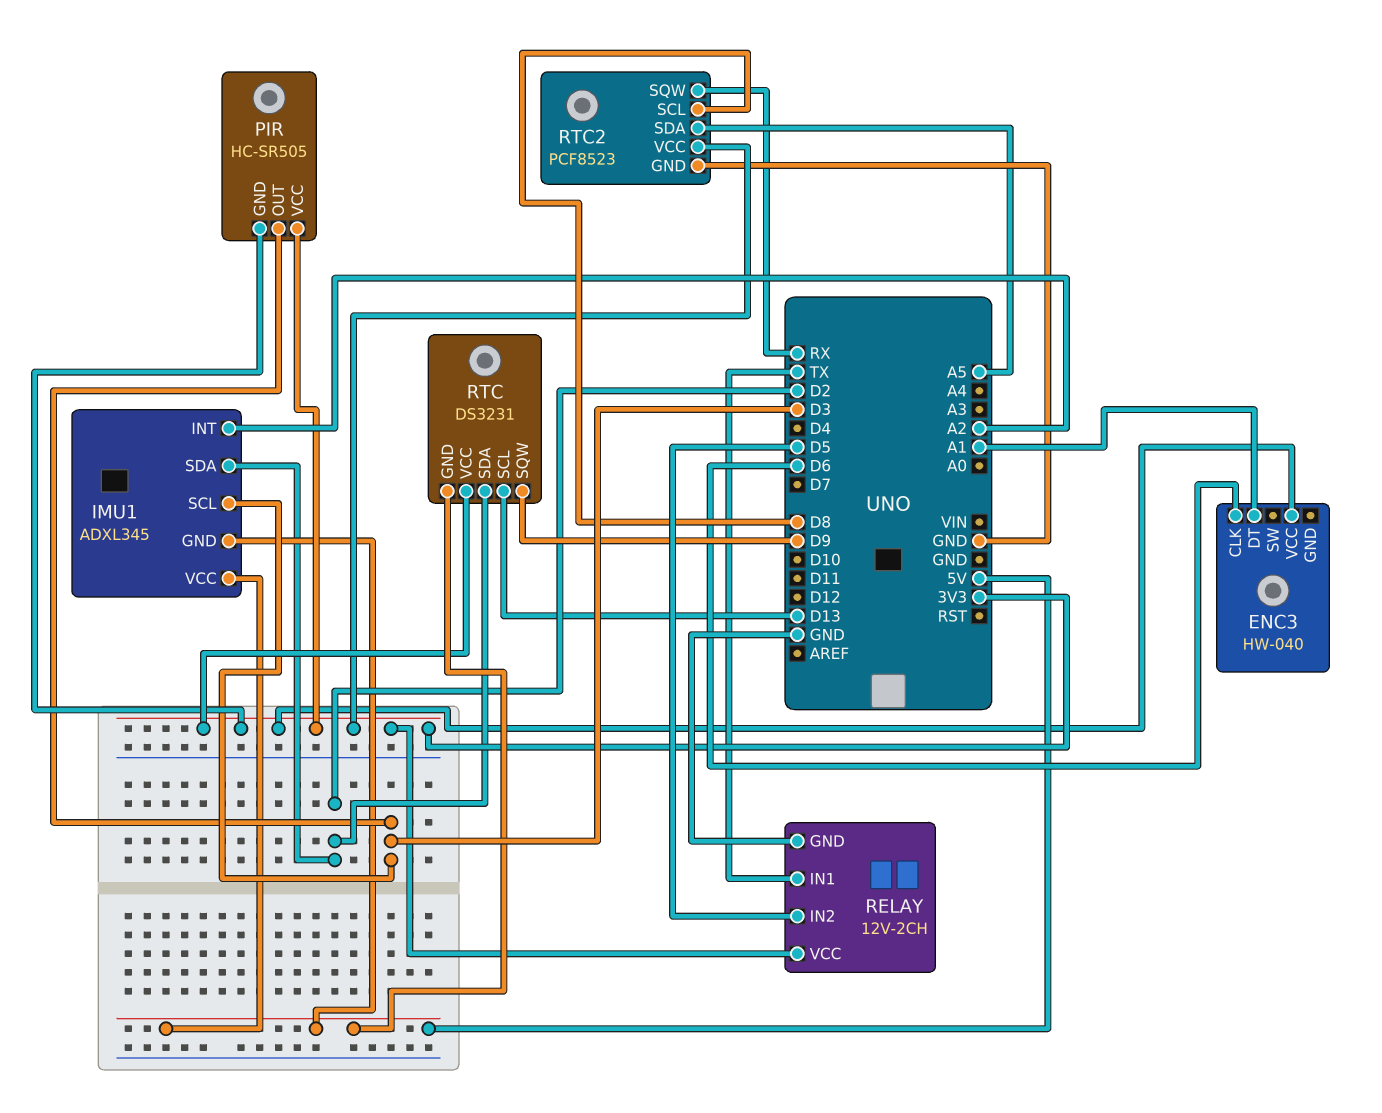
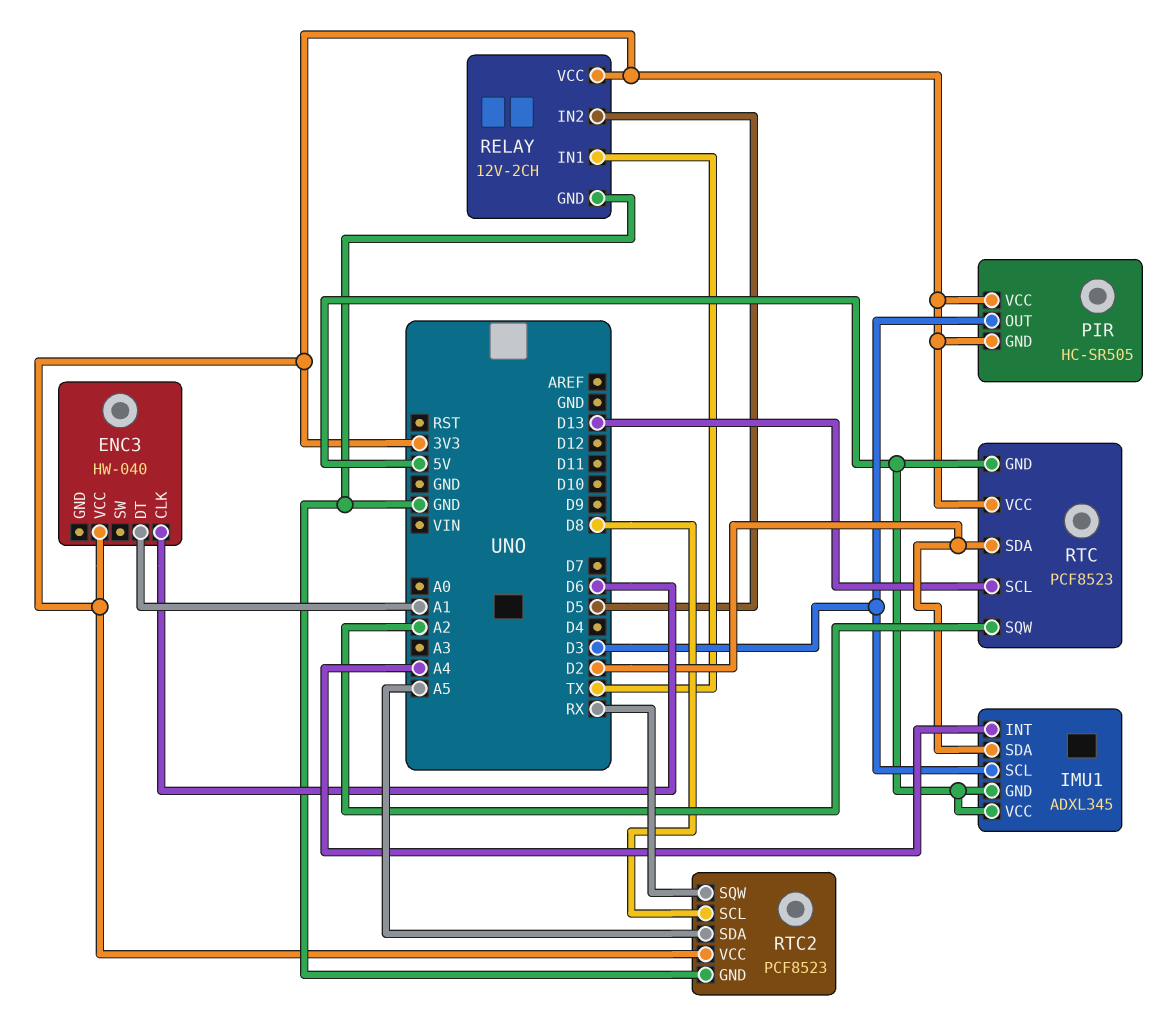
IMU1 pin INT: A2 -> A4
RTC: DS3231 -> PCF8523
RTC pin SQW: D9 -> A2

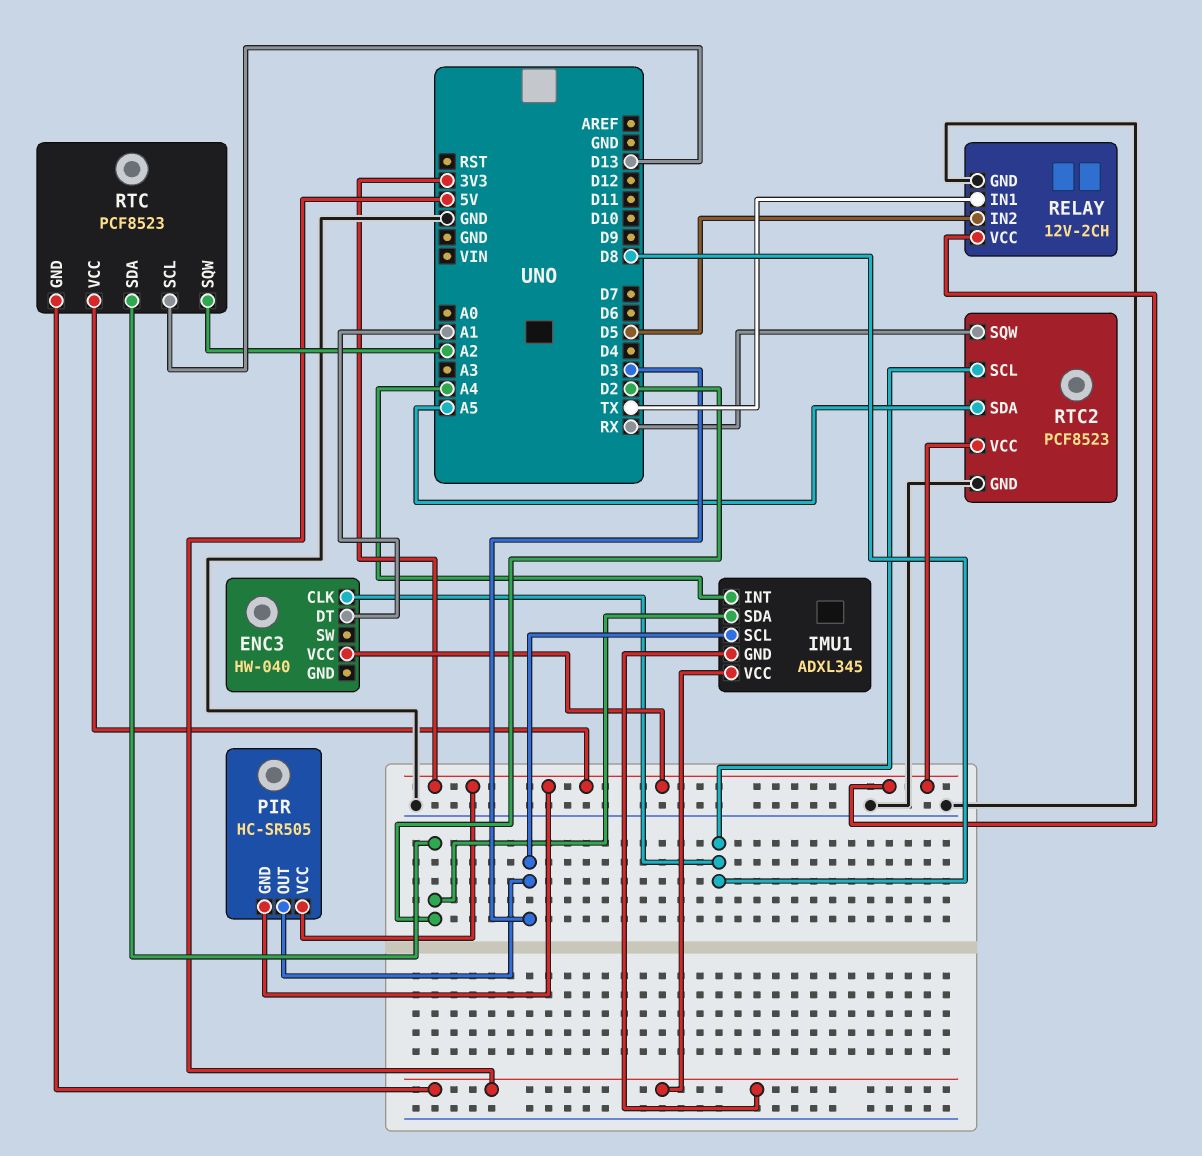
ENC3 pin CLK: D6 -> D8

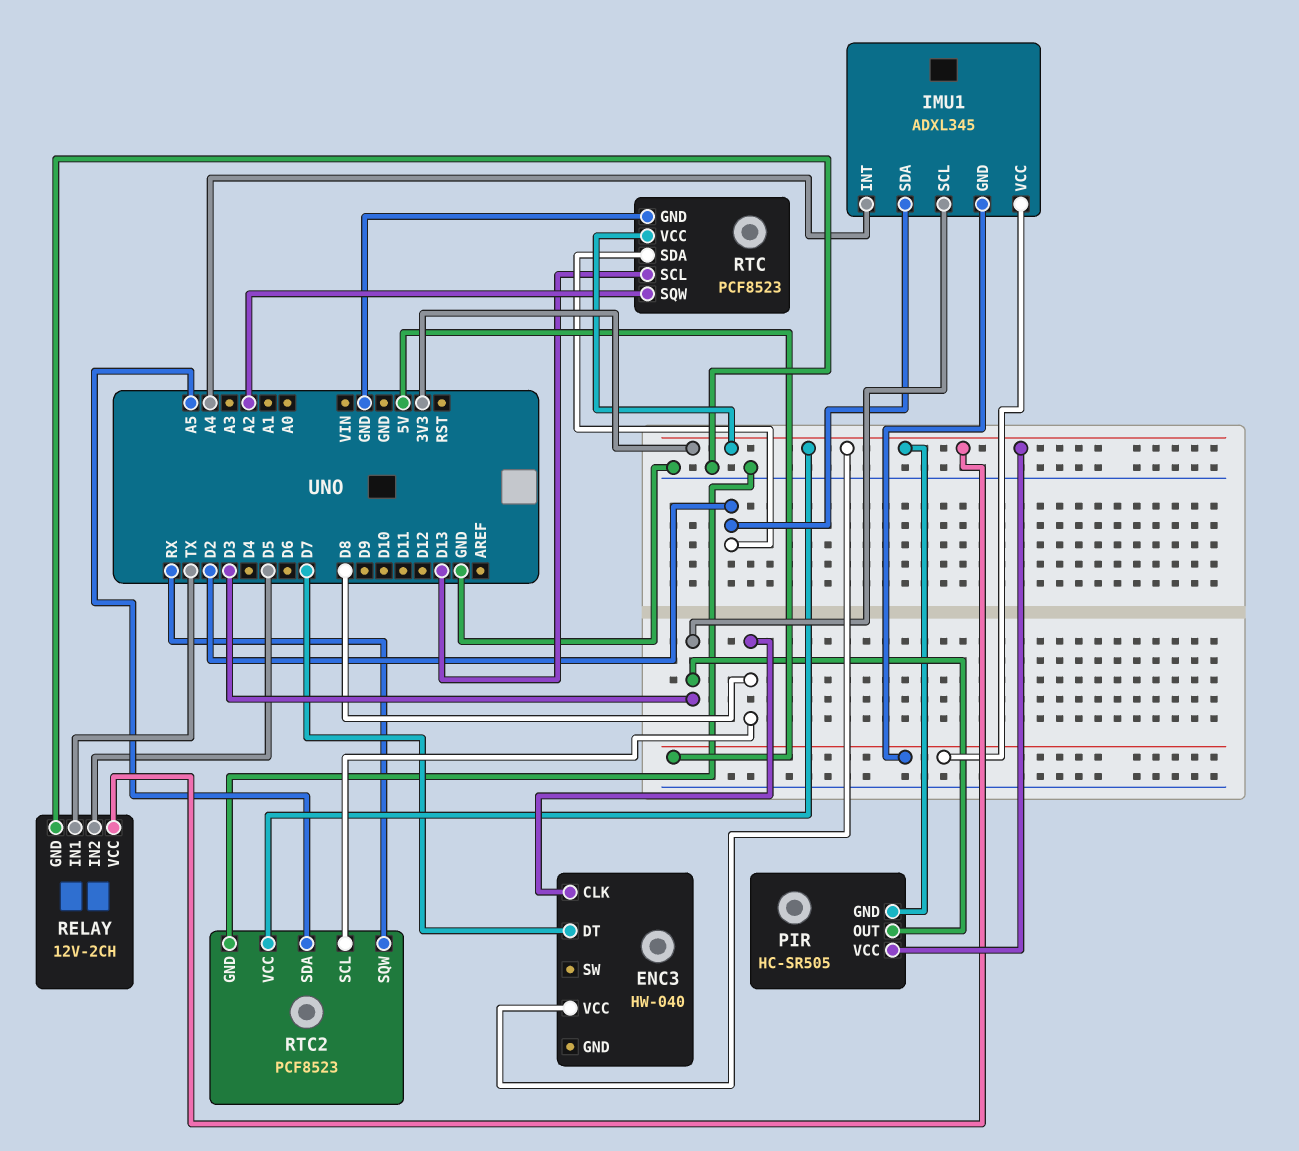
ENC3 pin DT: A1 -> D7
RTC pin GND: 5V -> GND

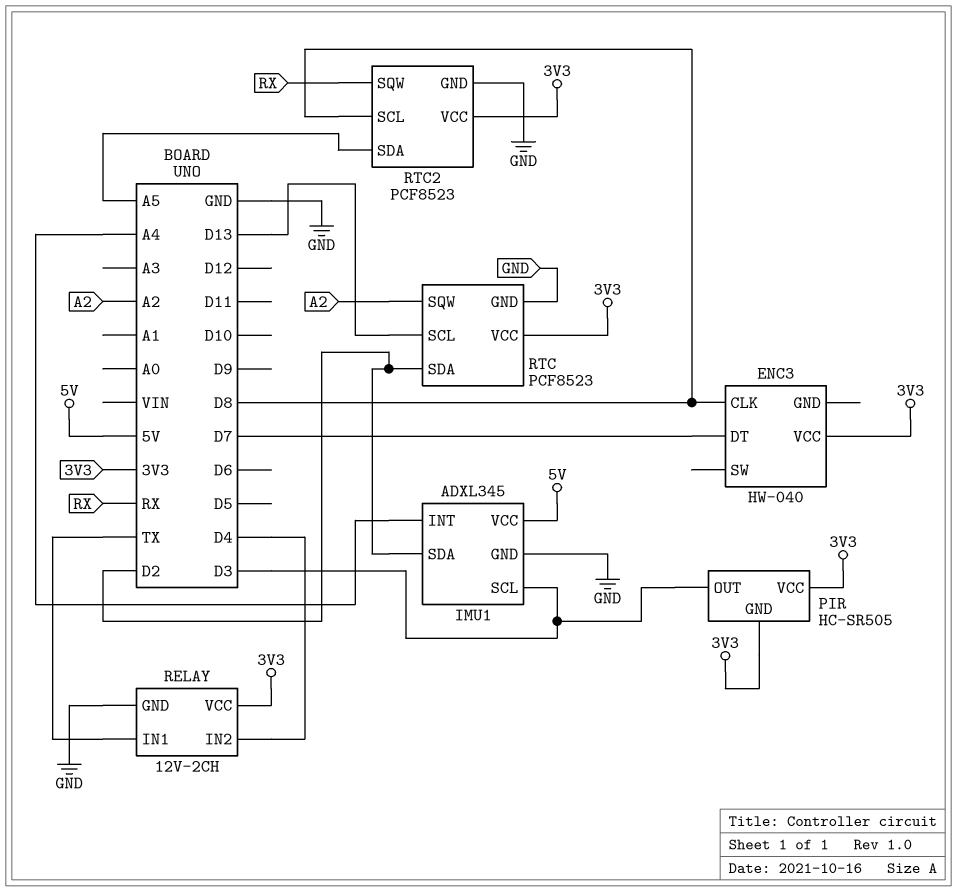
IMU1 pin GND: 5V -> GND
RELAY pin IN2: D5 -> D4

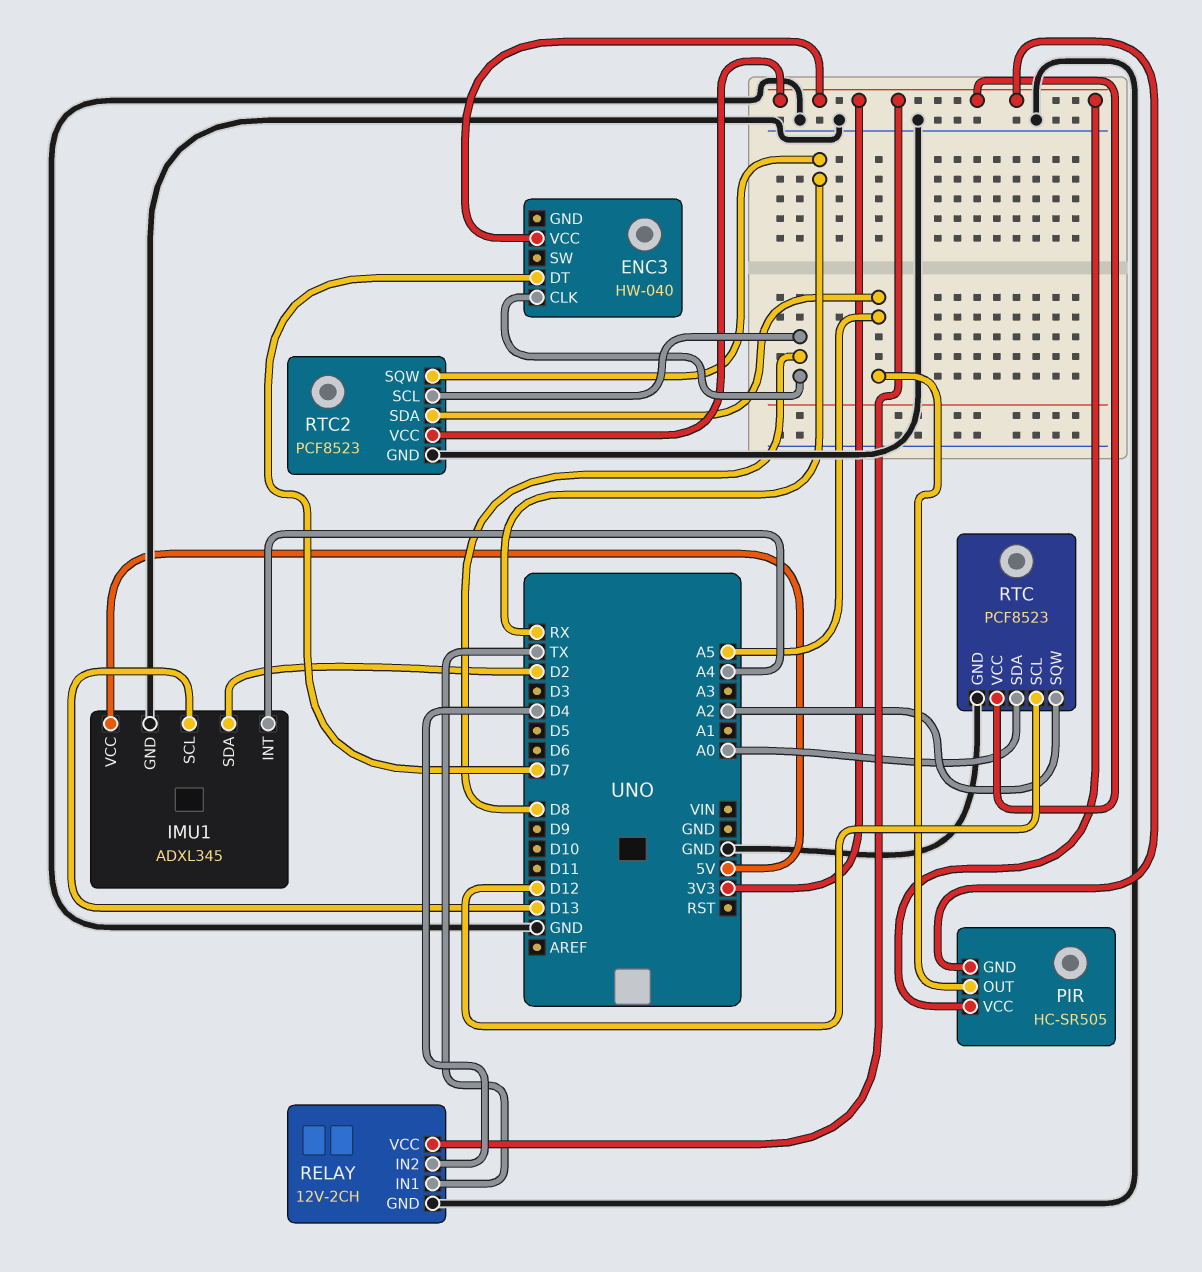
IMU1 pin SCL: D3 -> D13
PIR pin OUT: D3 -> A5
RTC pin SCL: D13 -> D12
RTC pin SDA: D2 -> A0

